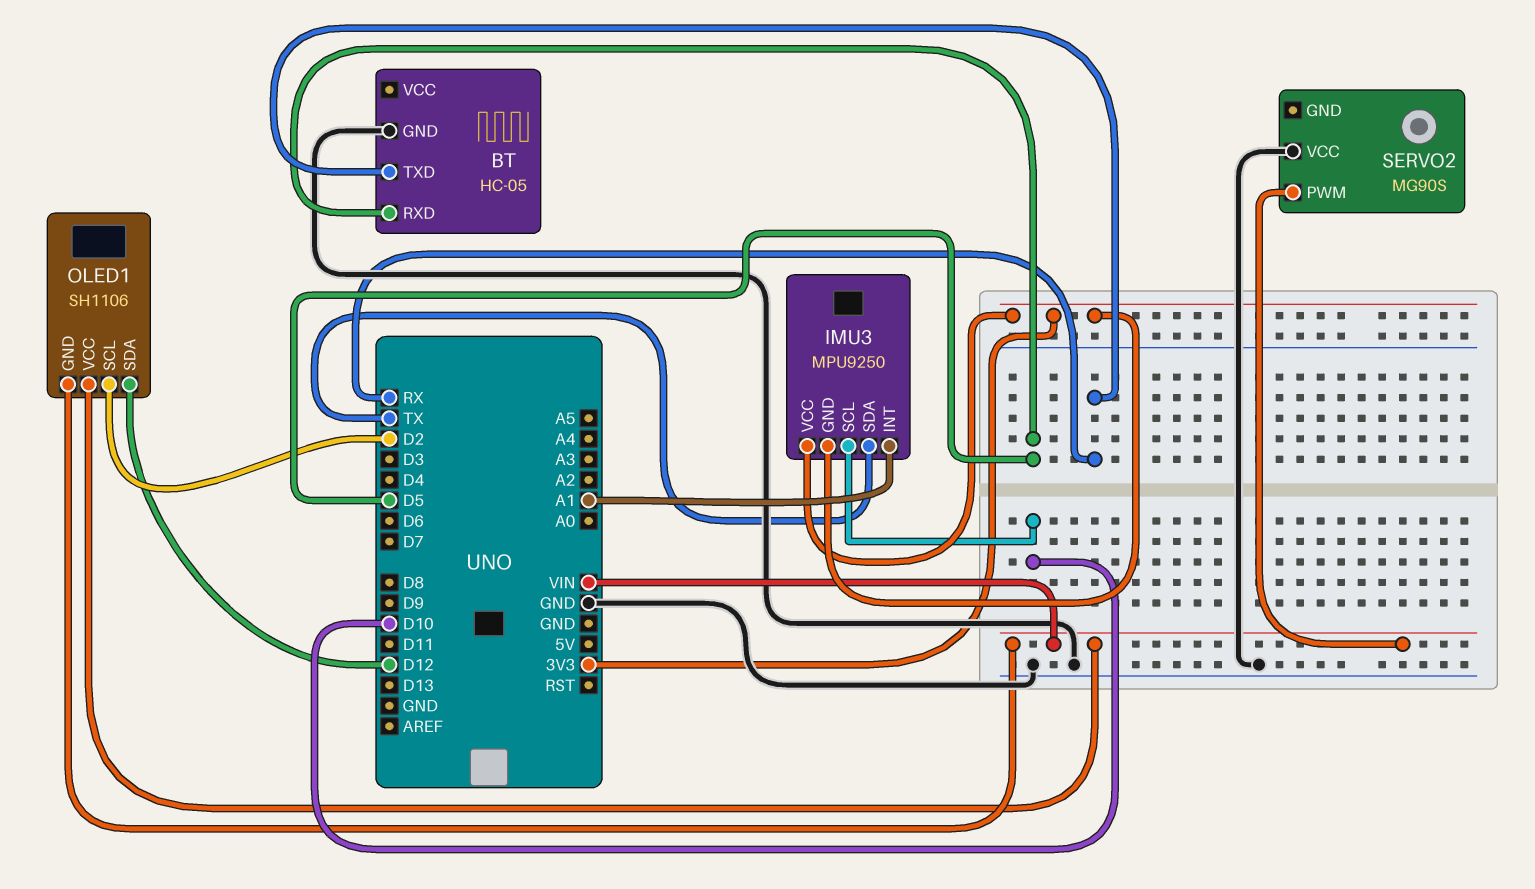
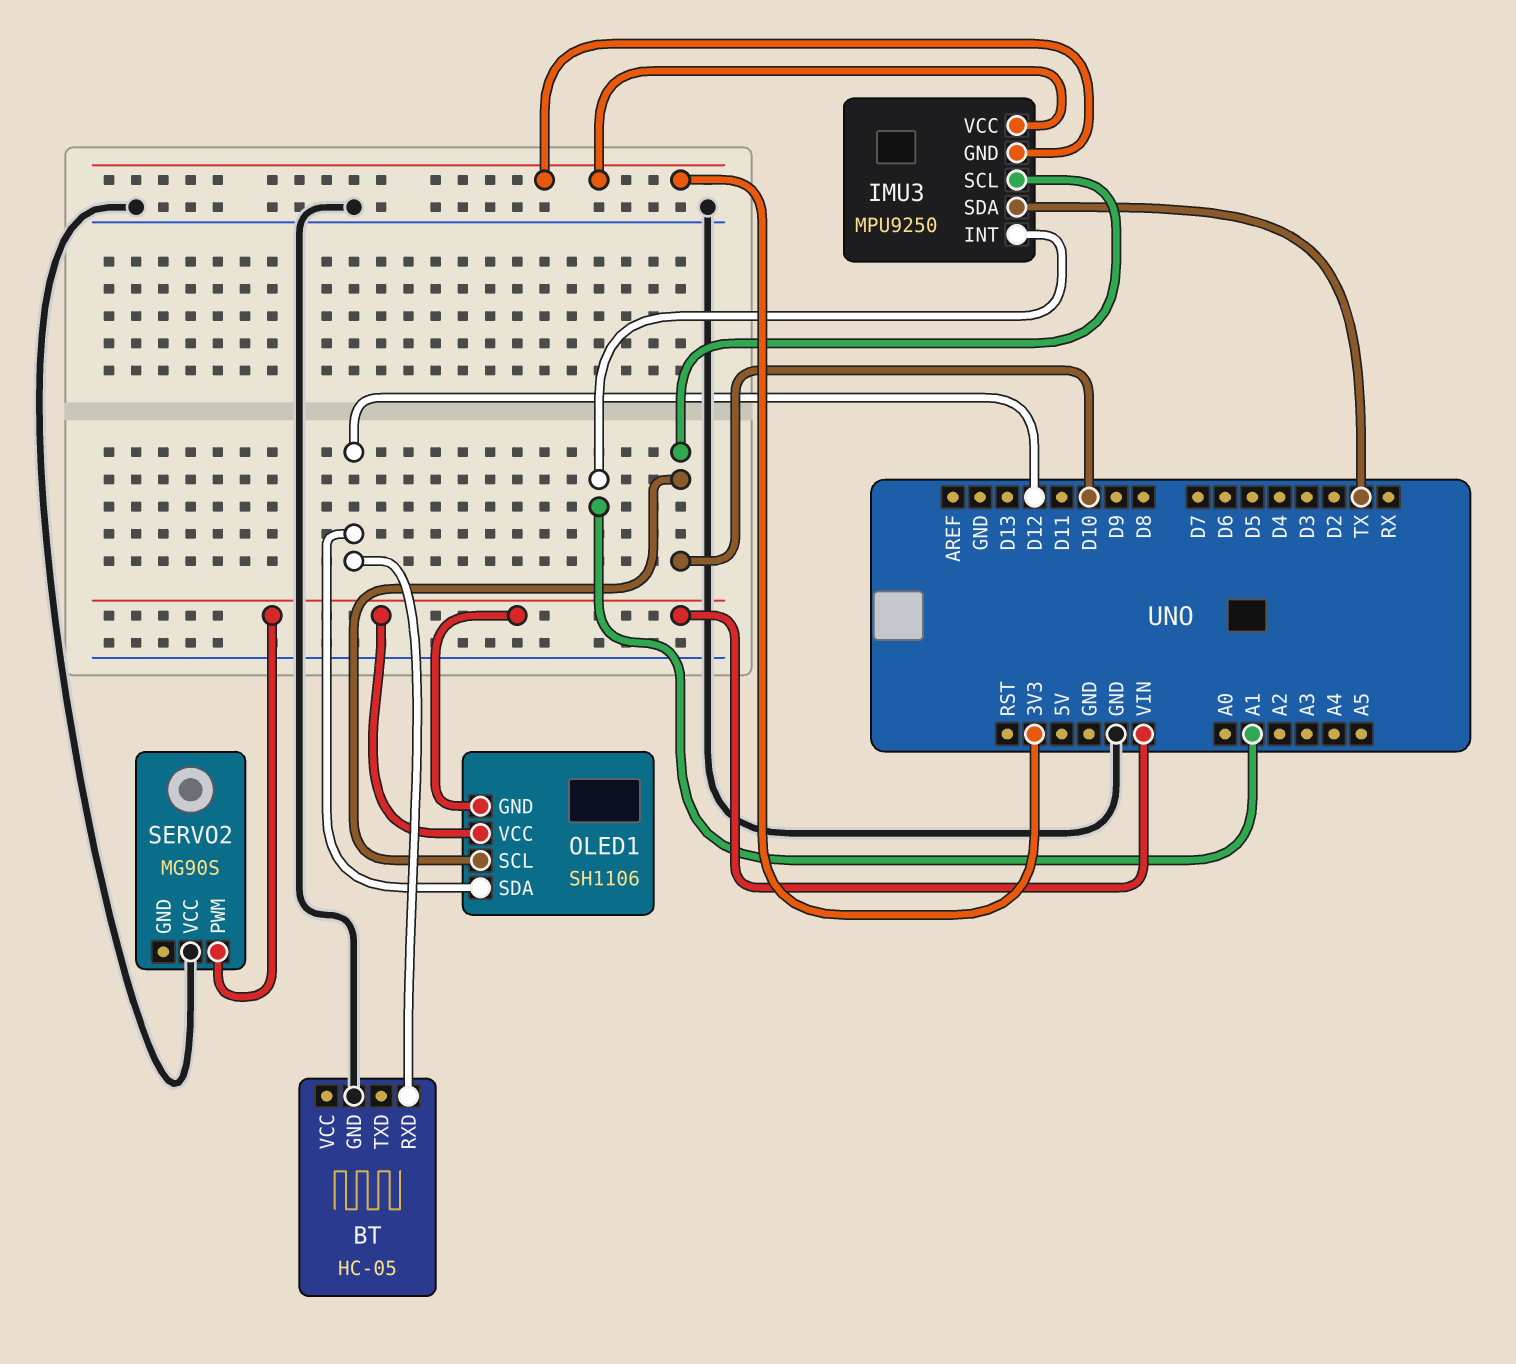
BT pin RXD: D5 -> D12
BT pin TXD: RX -> none
OLED1 pin SCL: D2 -> D10

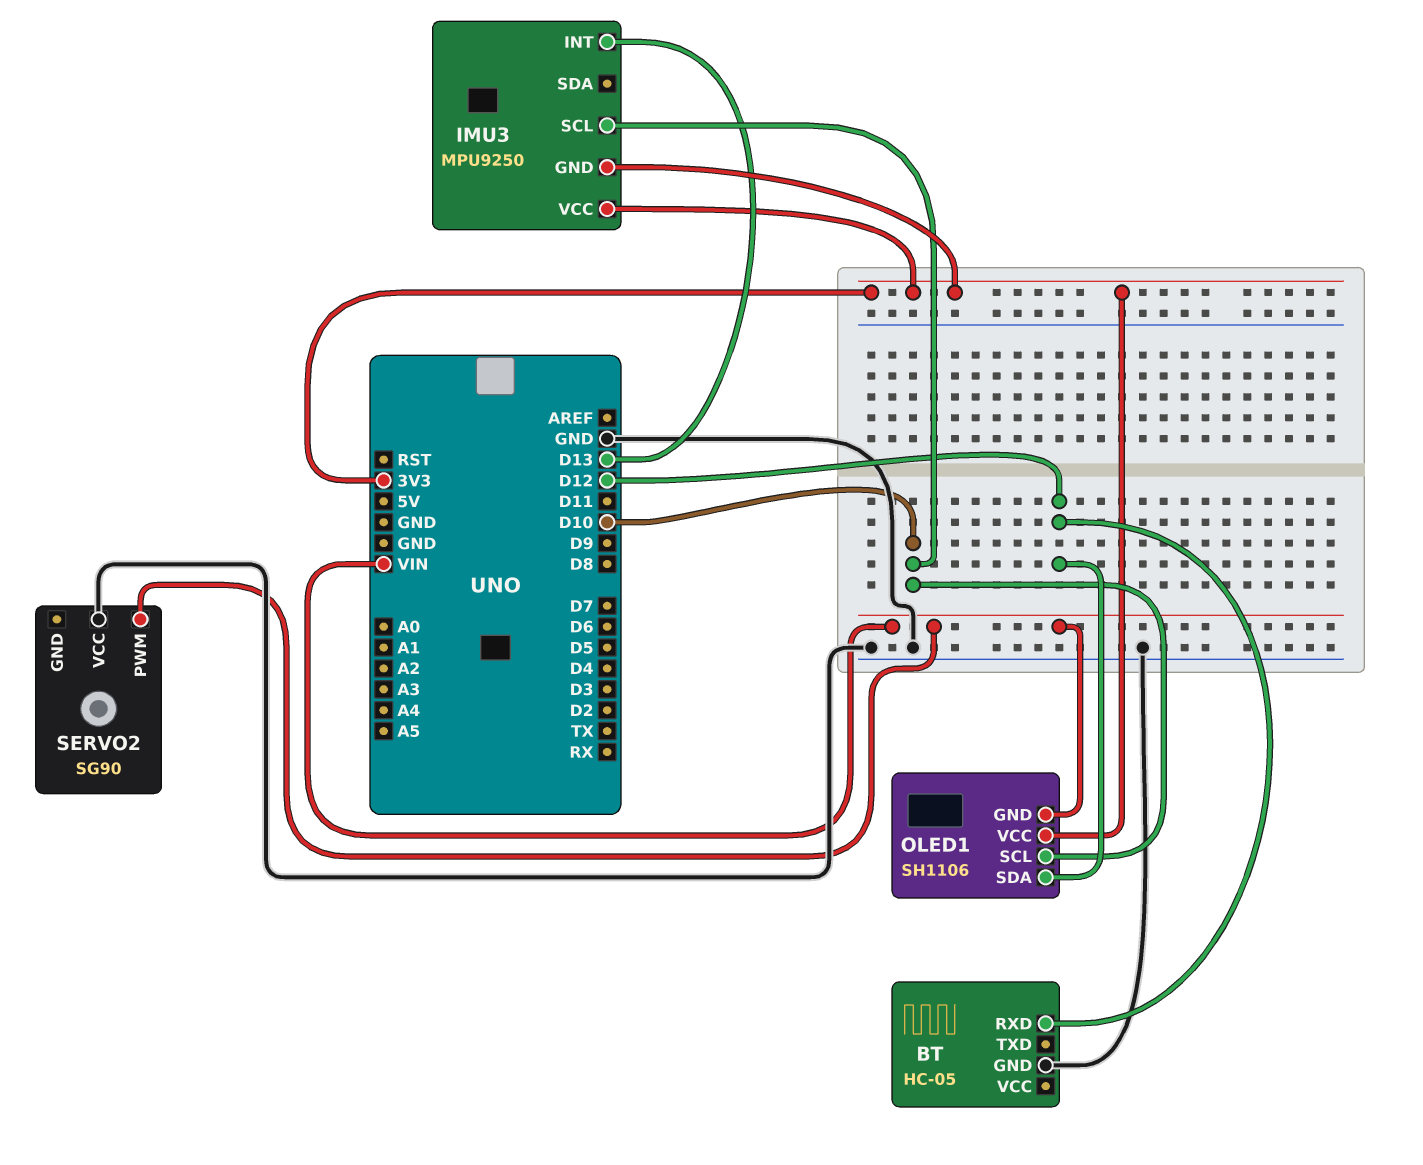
IMU3 pin INT: A1 -> D13
IMU3 pin SDA: TX -> none
OLED1 pin VCC: VIN -> 3V3
SERVO2: MG90S -> SG90

